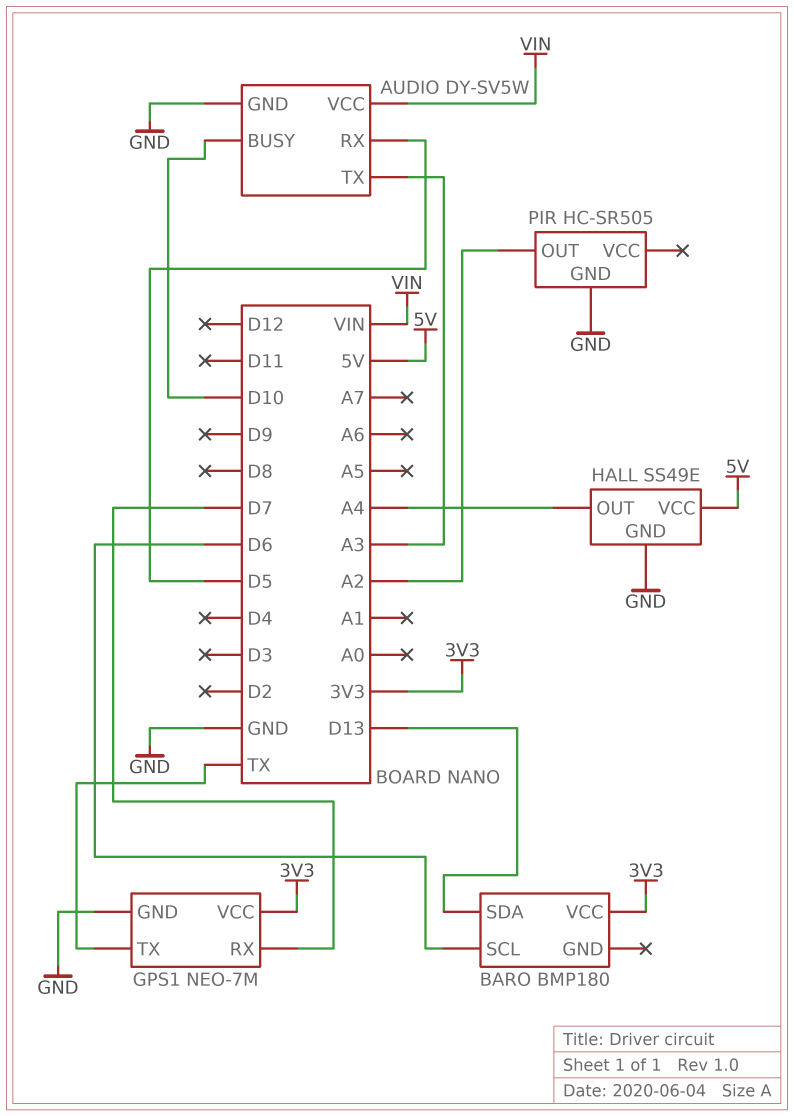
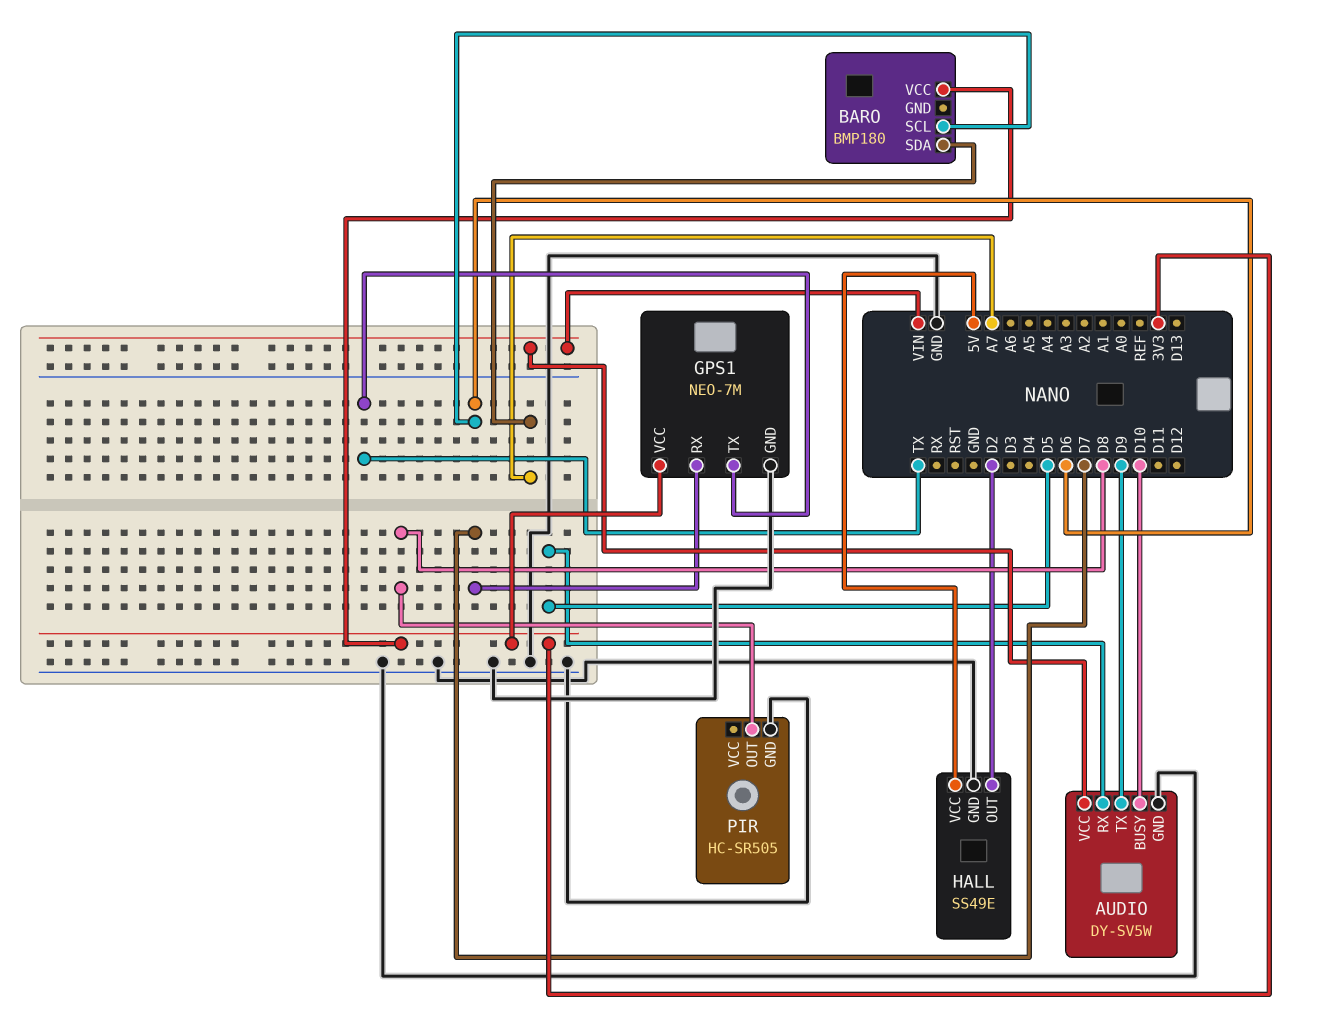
AUDIO pin TX: A3 -> D9
BARO pin SDA: D13 -> A7
HALL pin OUT: A4 -> D2
PIR pin OUT: A2 -> D8

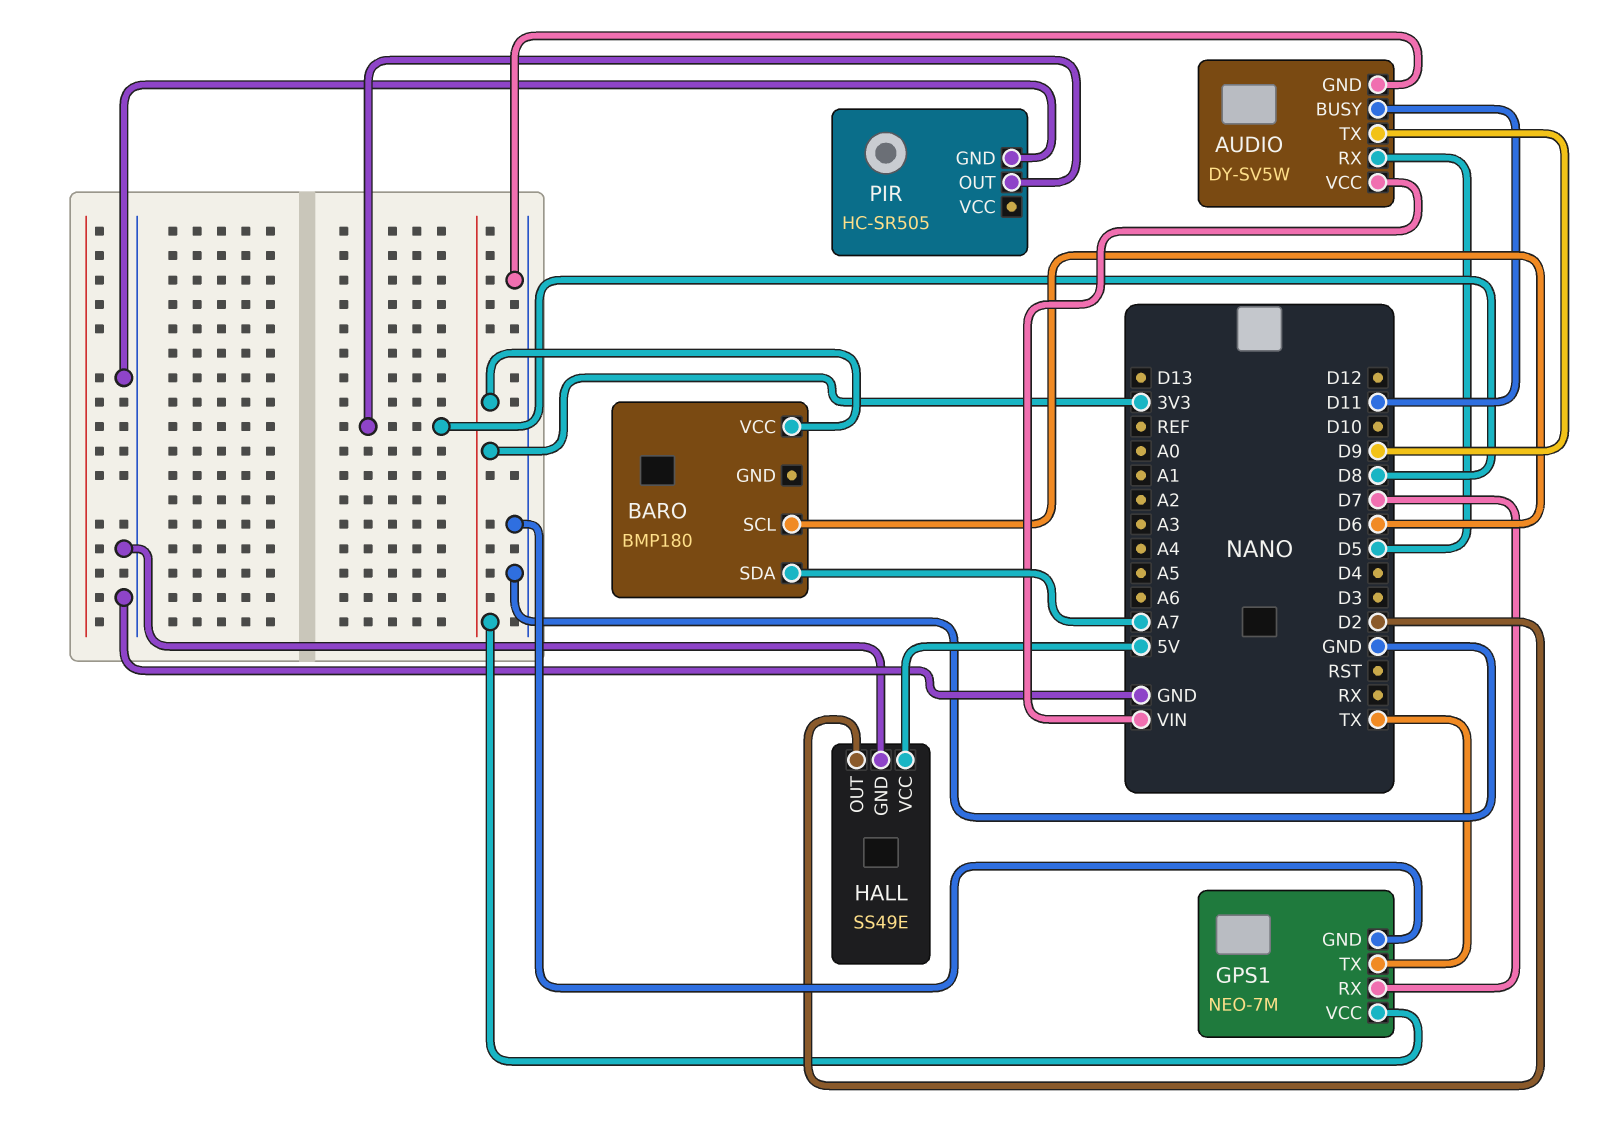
AUDIO pin BUSY: D10 -> D11

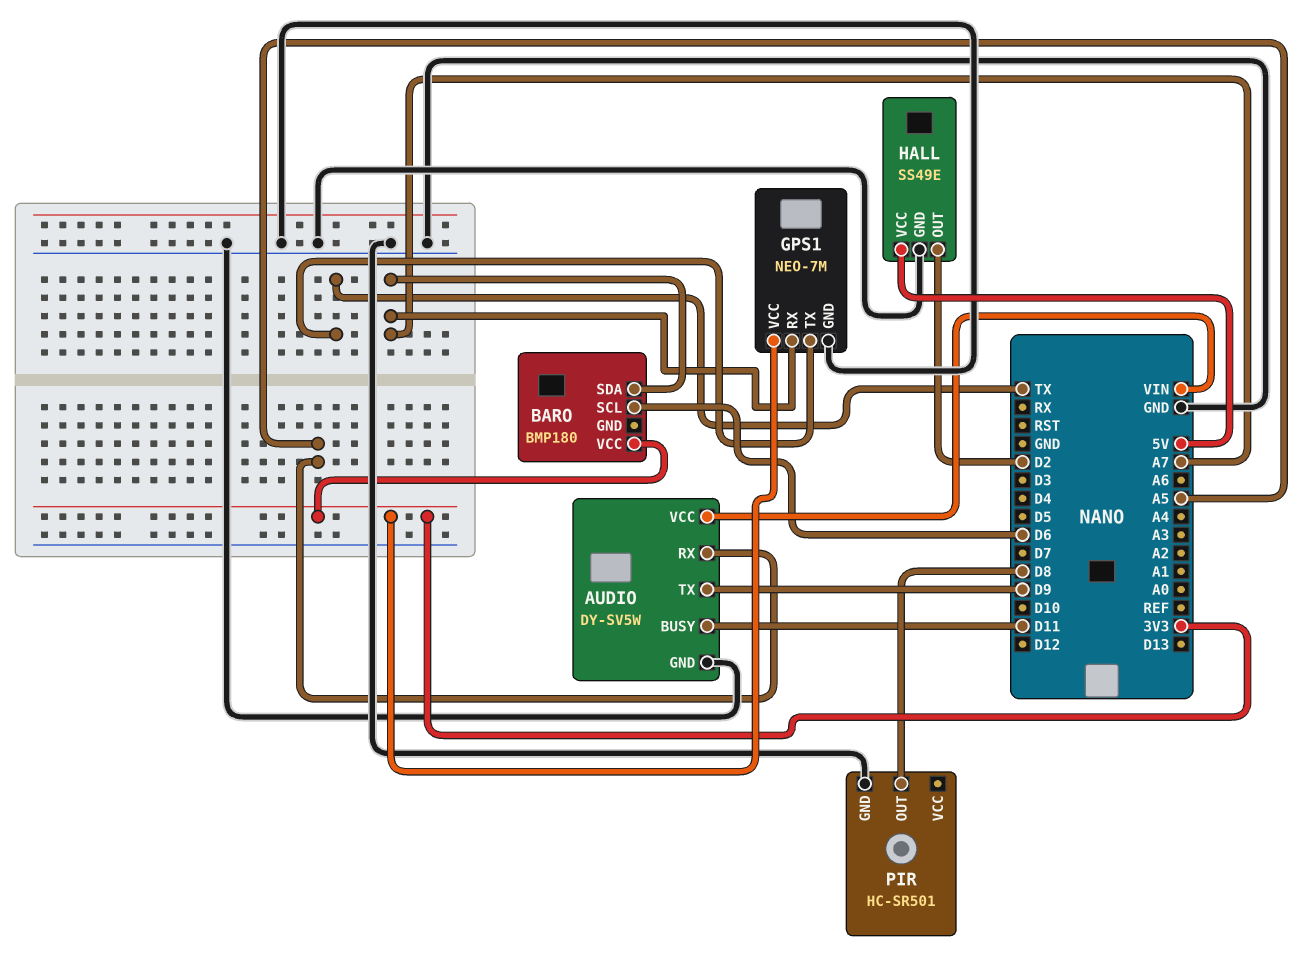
AUDIO pin RX: D5 -> A5
GPS1 pin RX: D7 -> A7
PIR: HC-SR505 -> HC-SR501

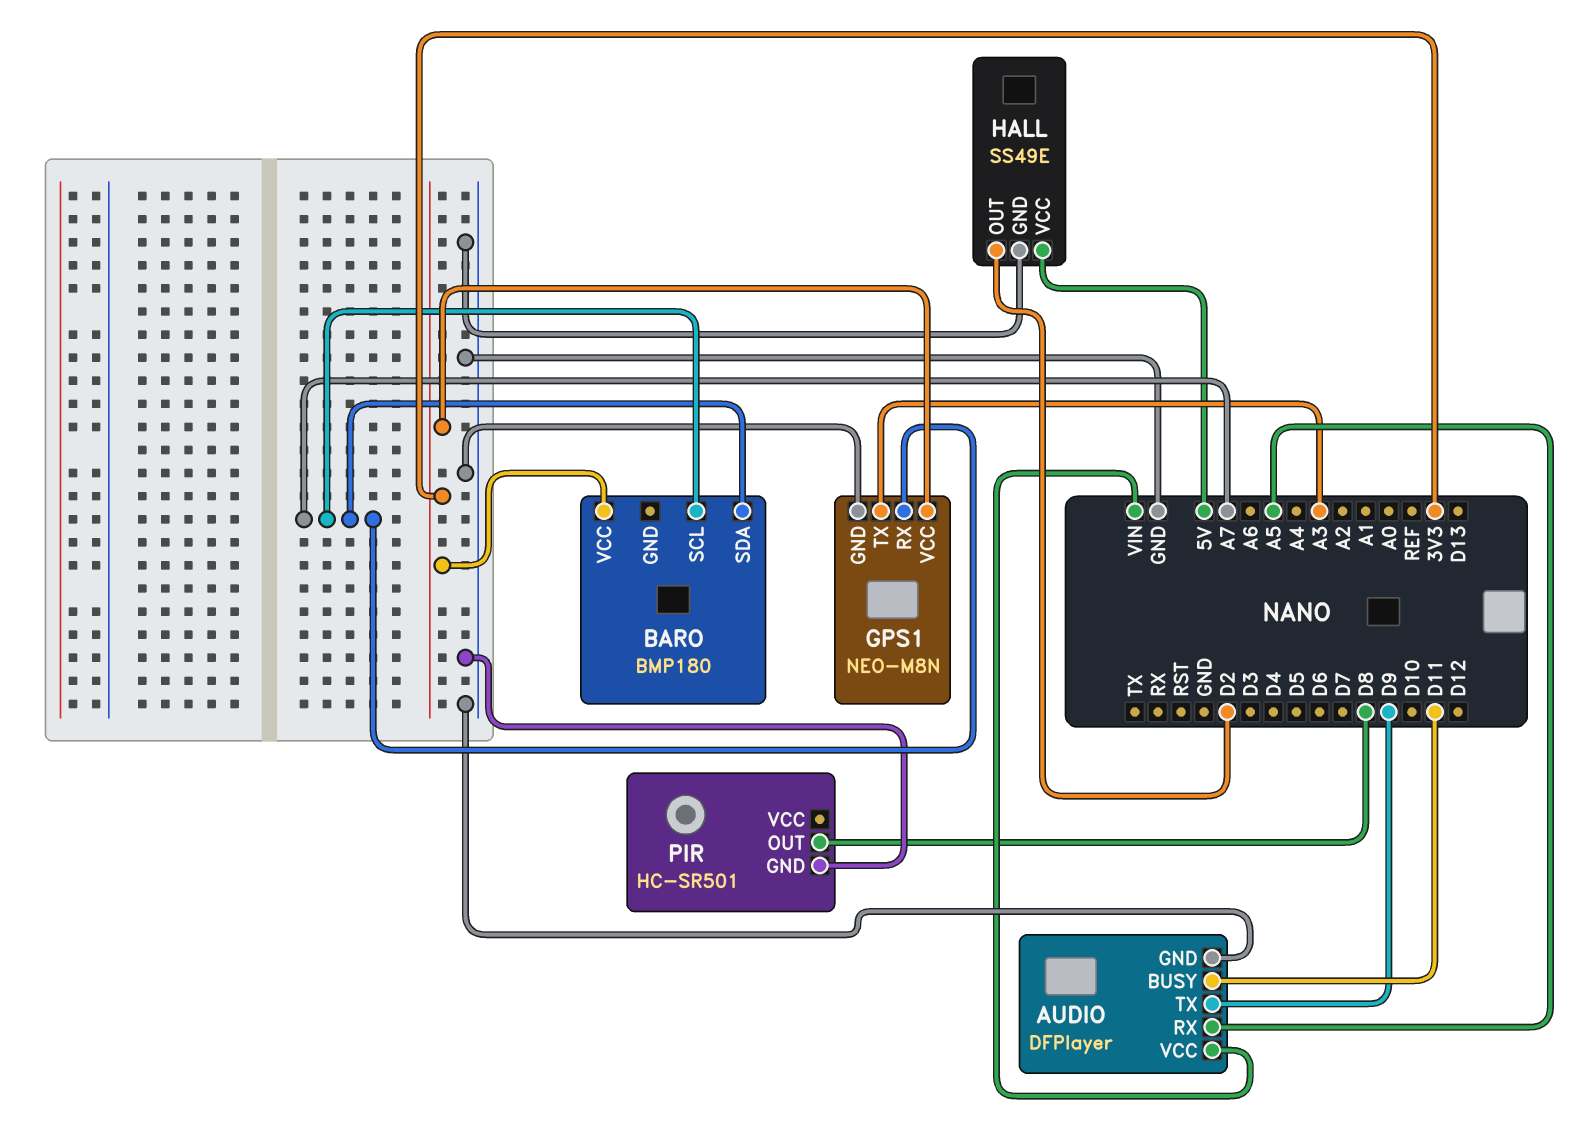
AUDIO: DY-SV5W -> DFPlayer
BARO pin SCL: D6 -> A7
GPS1: NEO-7M -> NEO-M8N
GPS1 pin TX: TX -> A3

